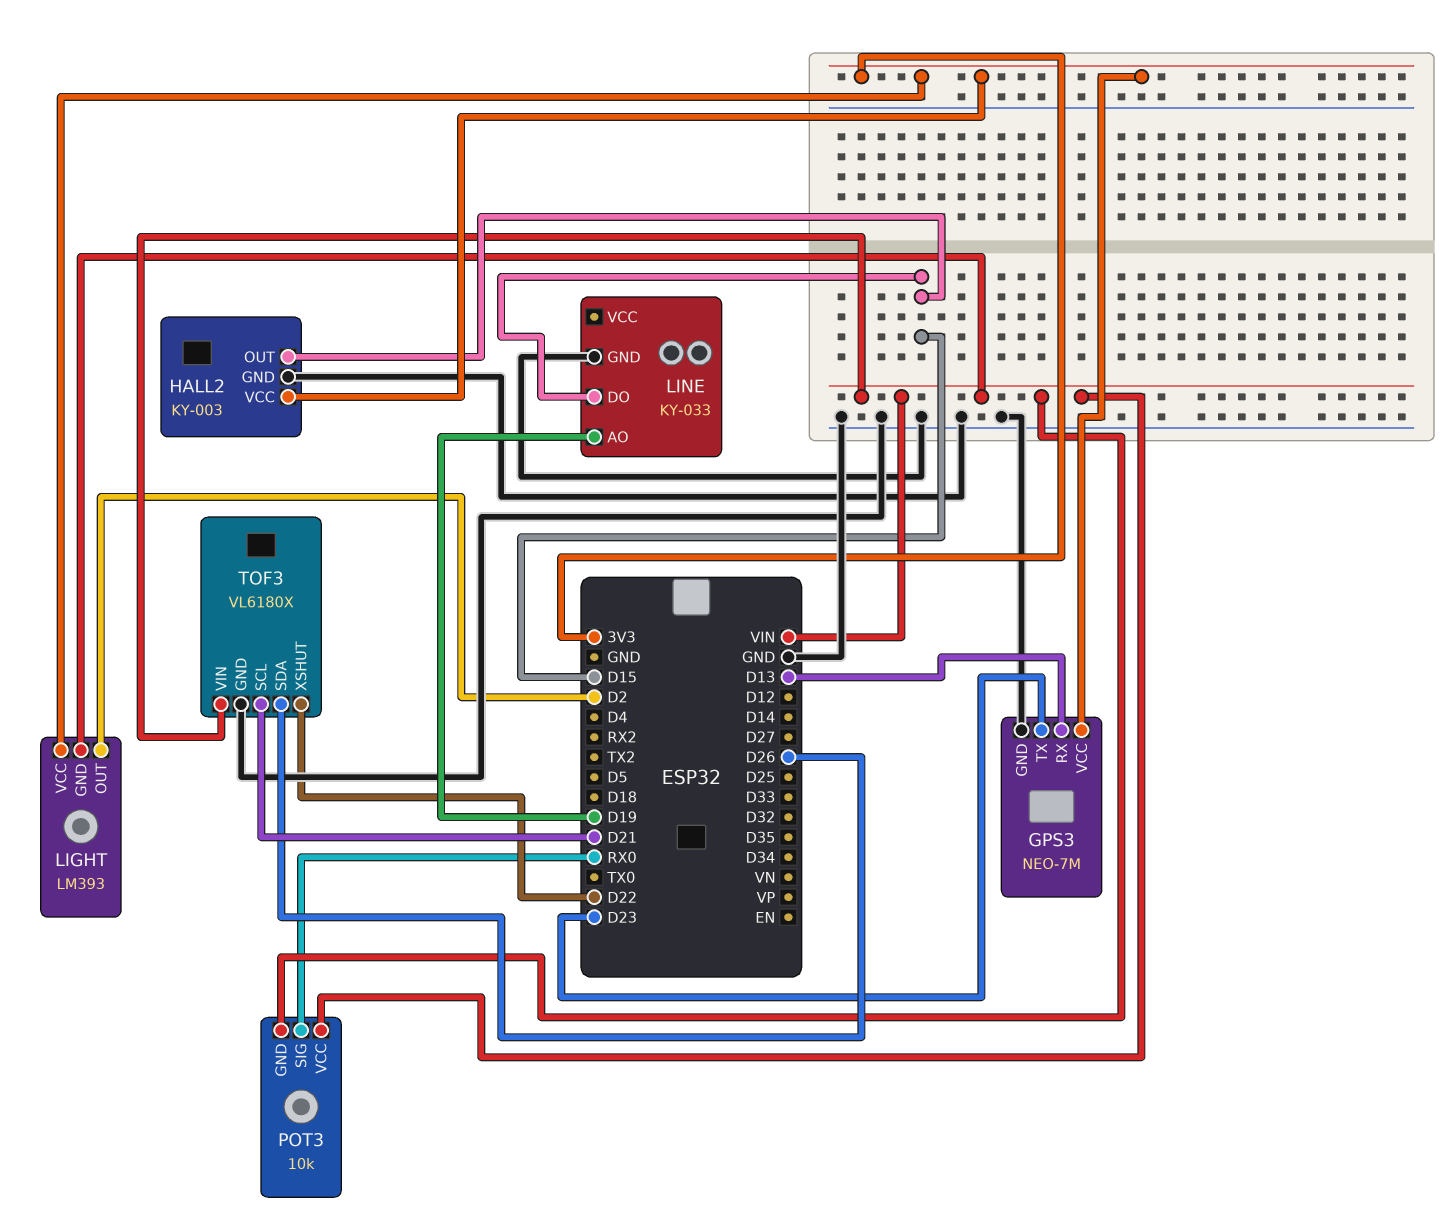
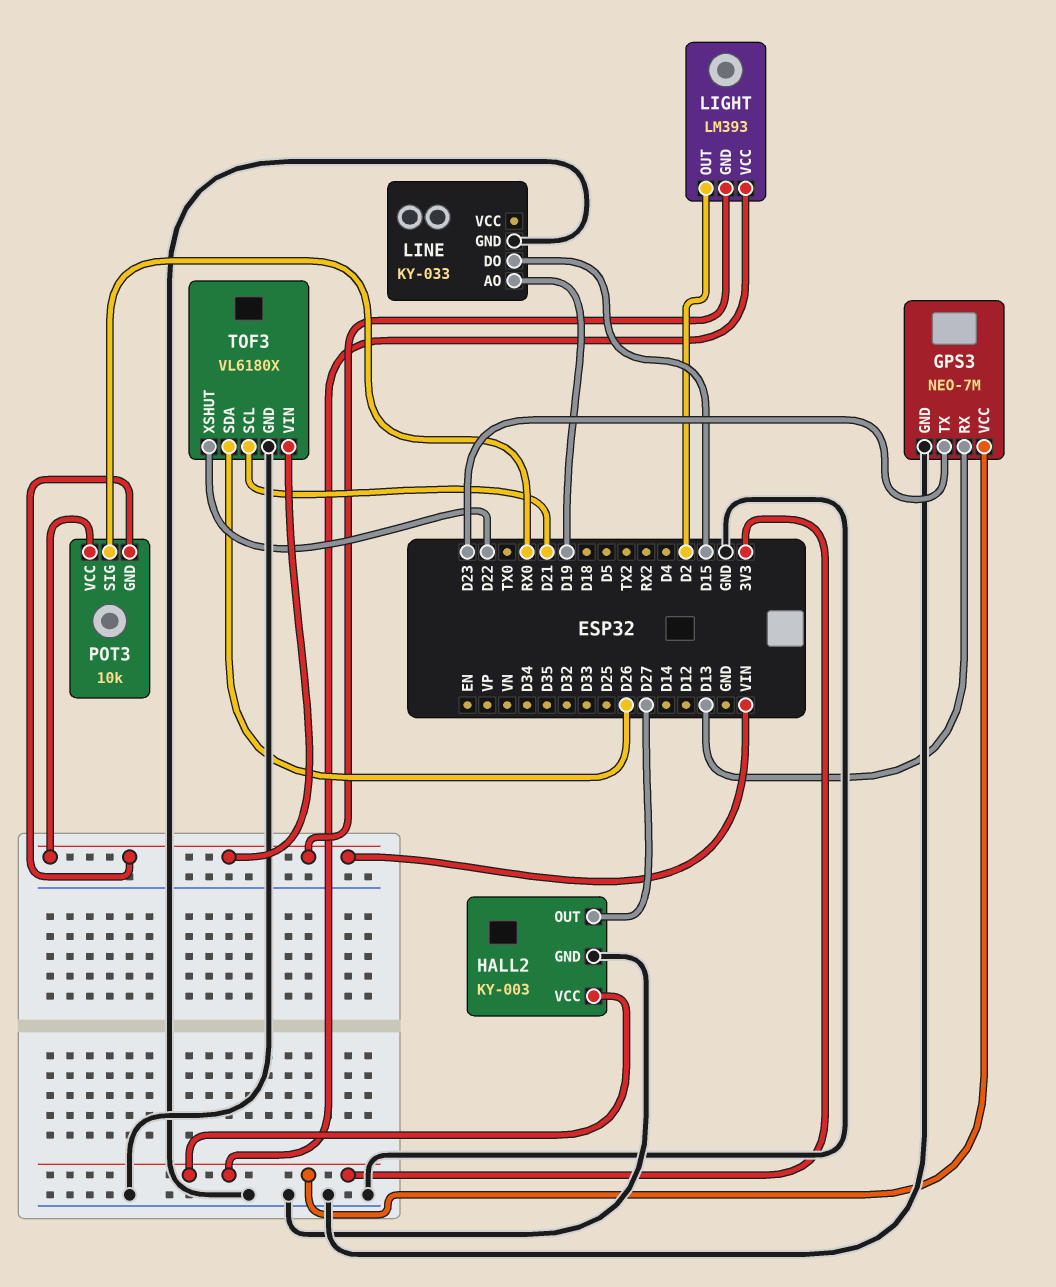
HALL2 pin OUT: D15 -> D27

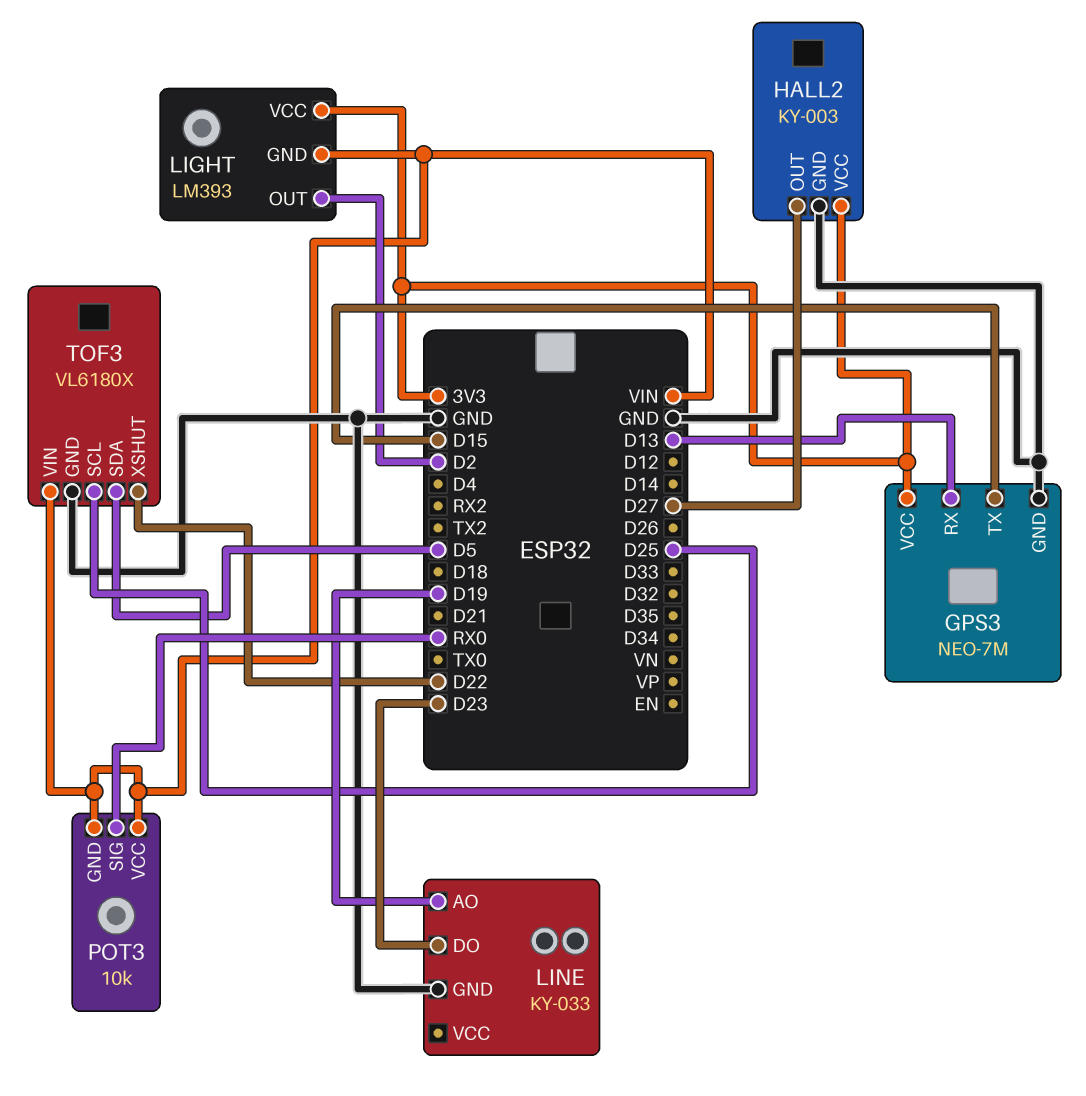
GPS3 pin TX: D23 -> D15
LINE pin DO: D15 -> D23
TOF3 pin SCL: D21 -> D25
TOF3 pin SDA: D26 -> D5

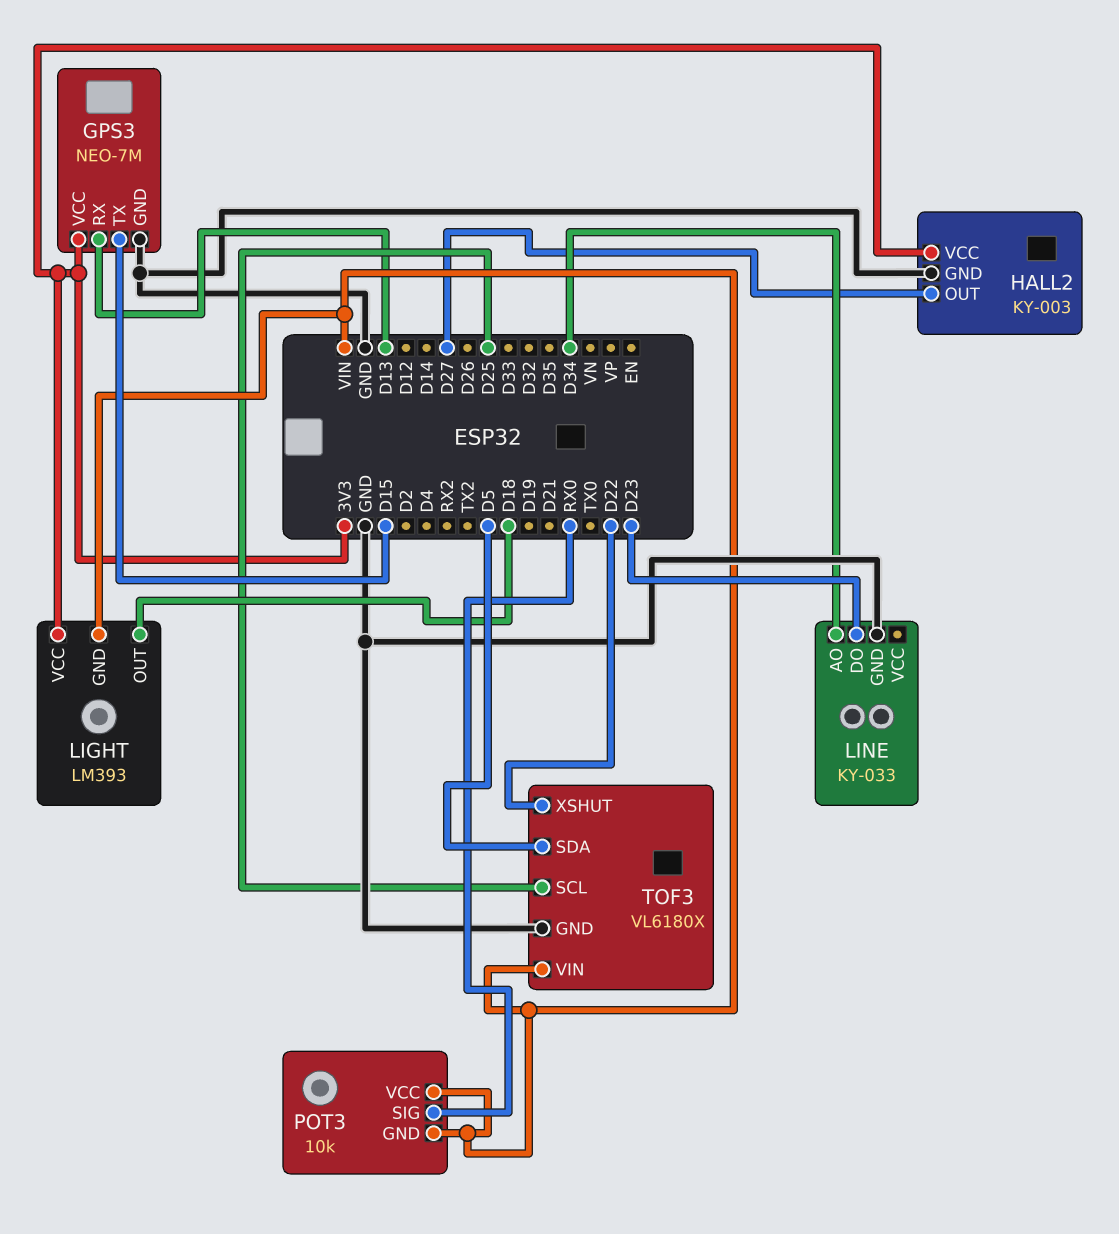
LIGHT pin OUT: D2 -> D18
LINE pin AO: D19 -> D34

